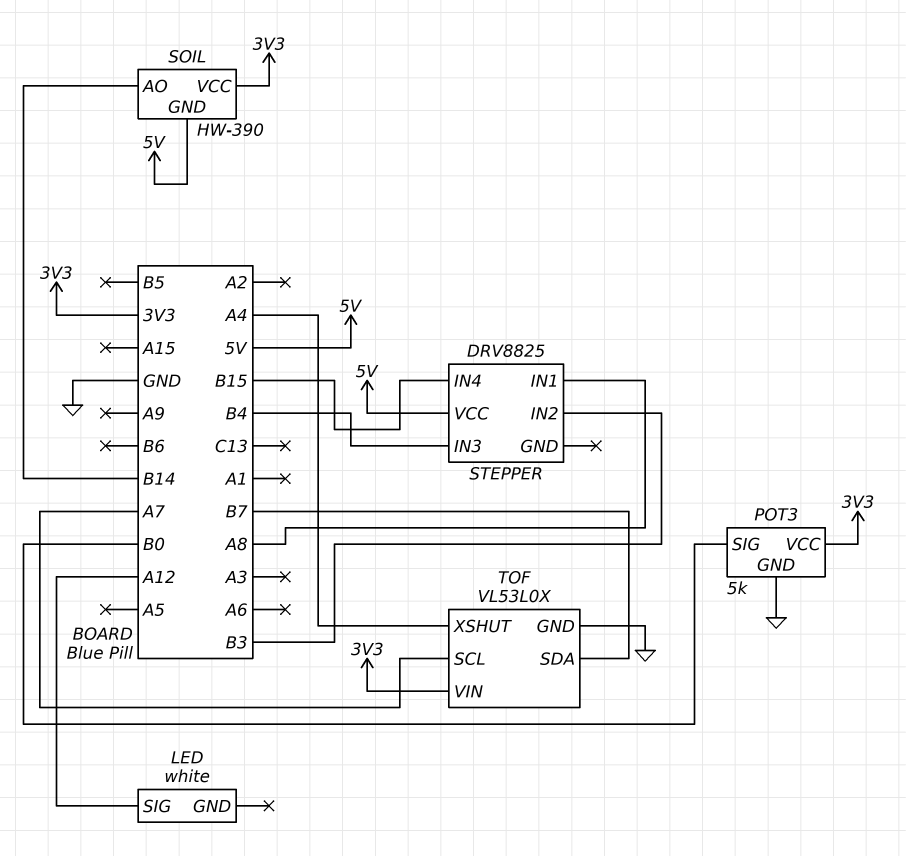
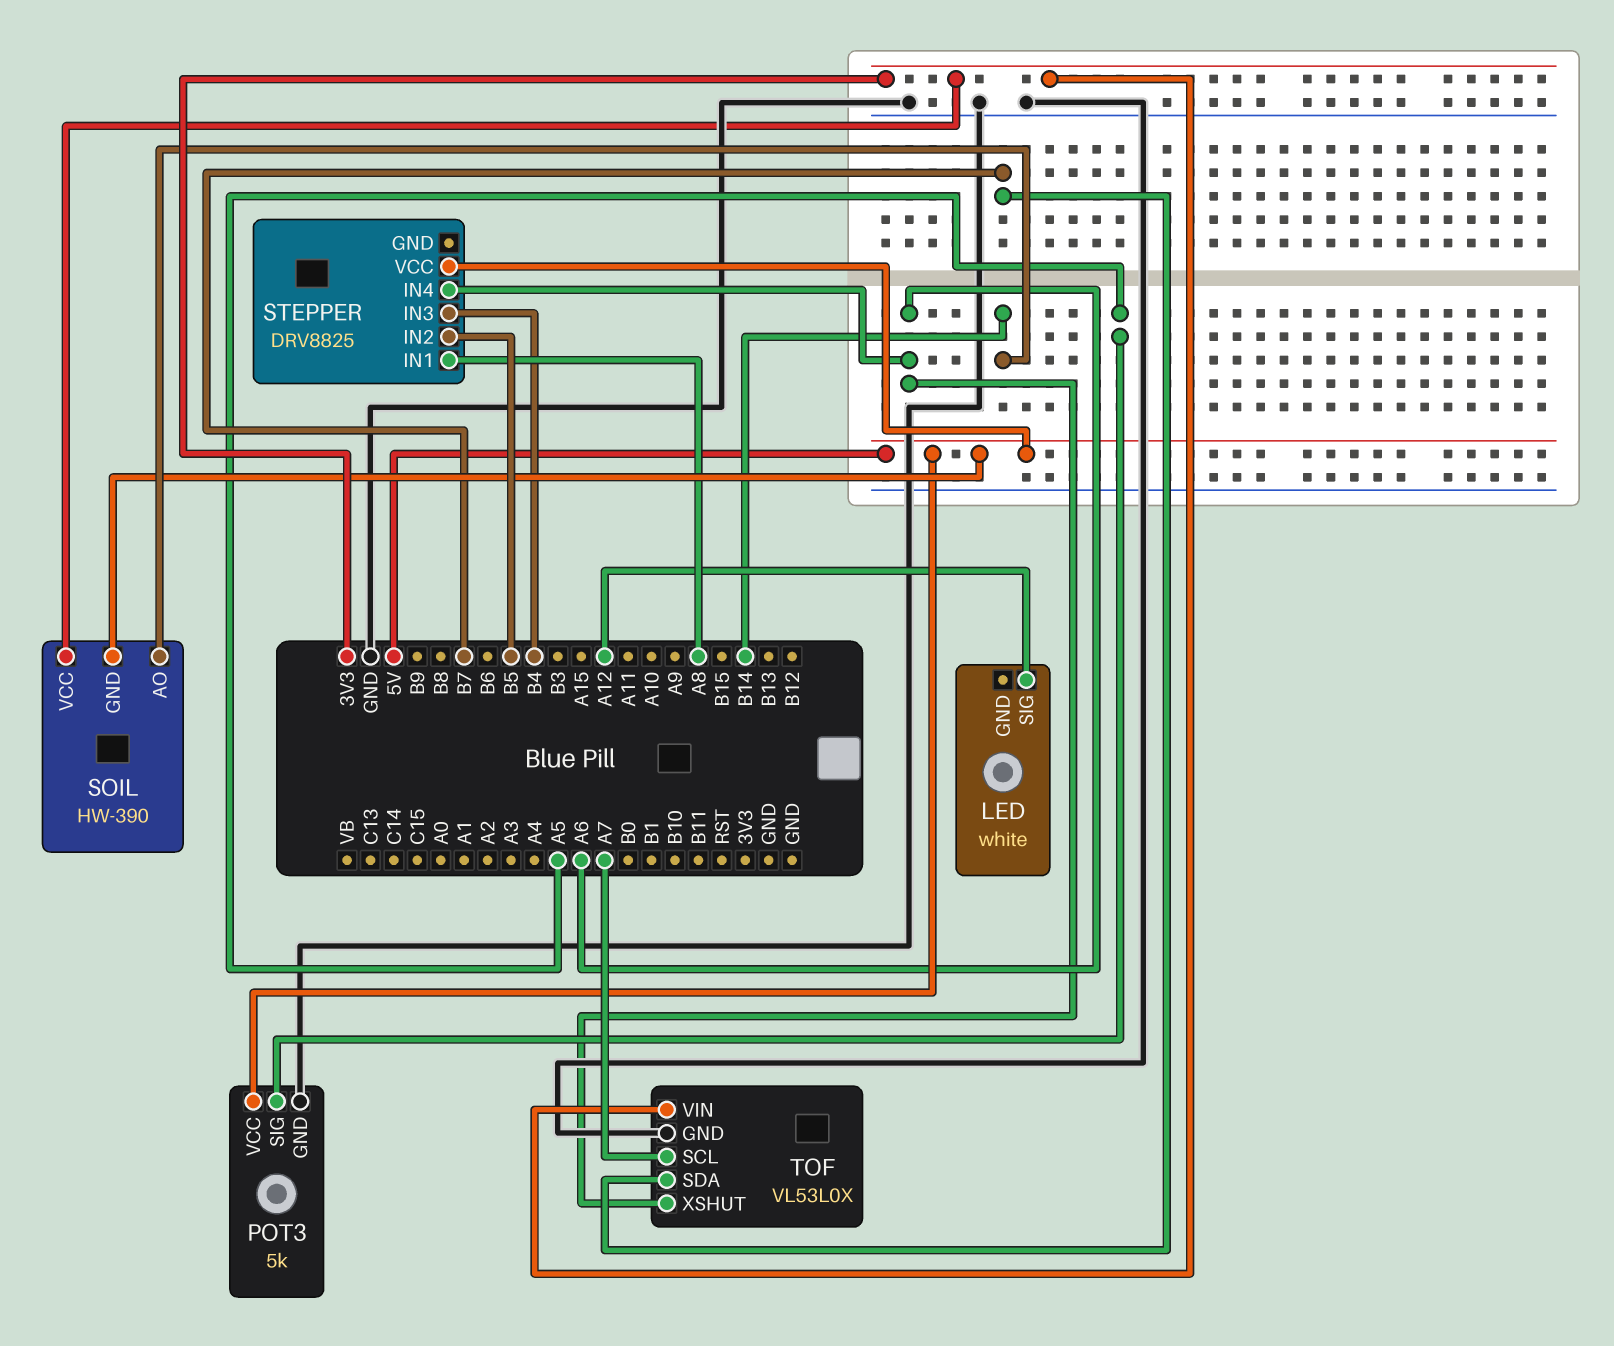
POT3 pin SIG: B0 -> A5
POT3 pin VCC: 3V3 -> 5V
STEPPER pin IN2: B3 -> B5
STEPPER pin IN4: B15 -> A6
TOF pin XSHUT: A4 -> A6

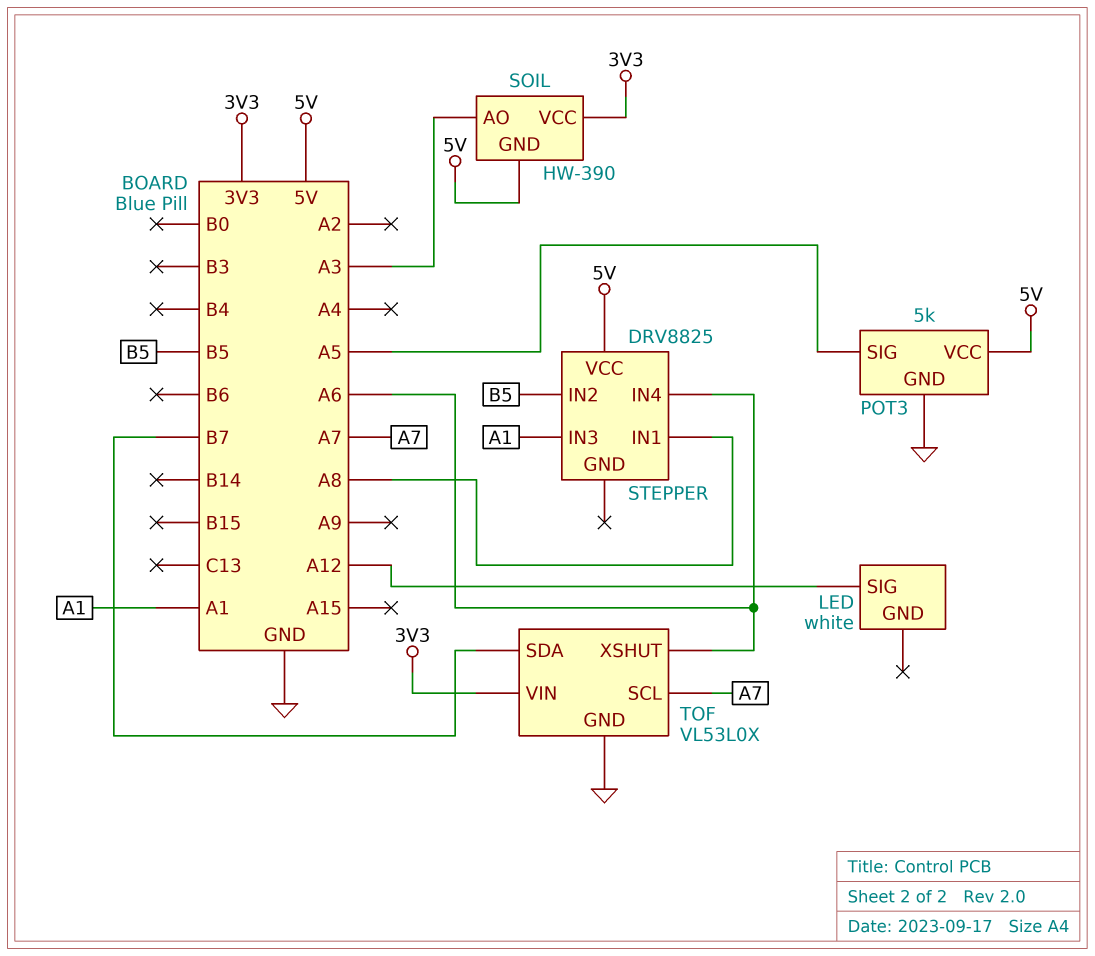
SOIL pin AO: B14 -> A3
STEPPER pin IN3: B4 -> A1

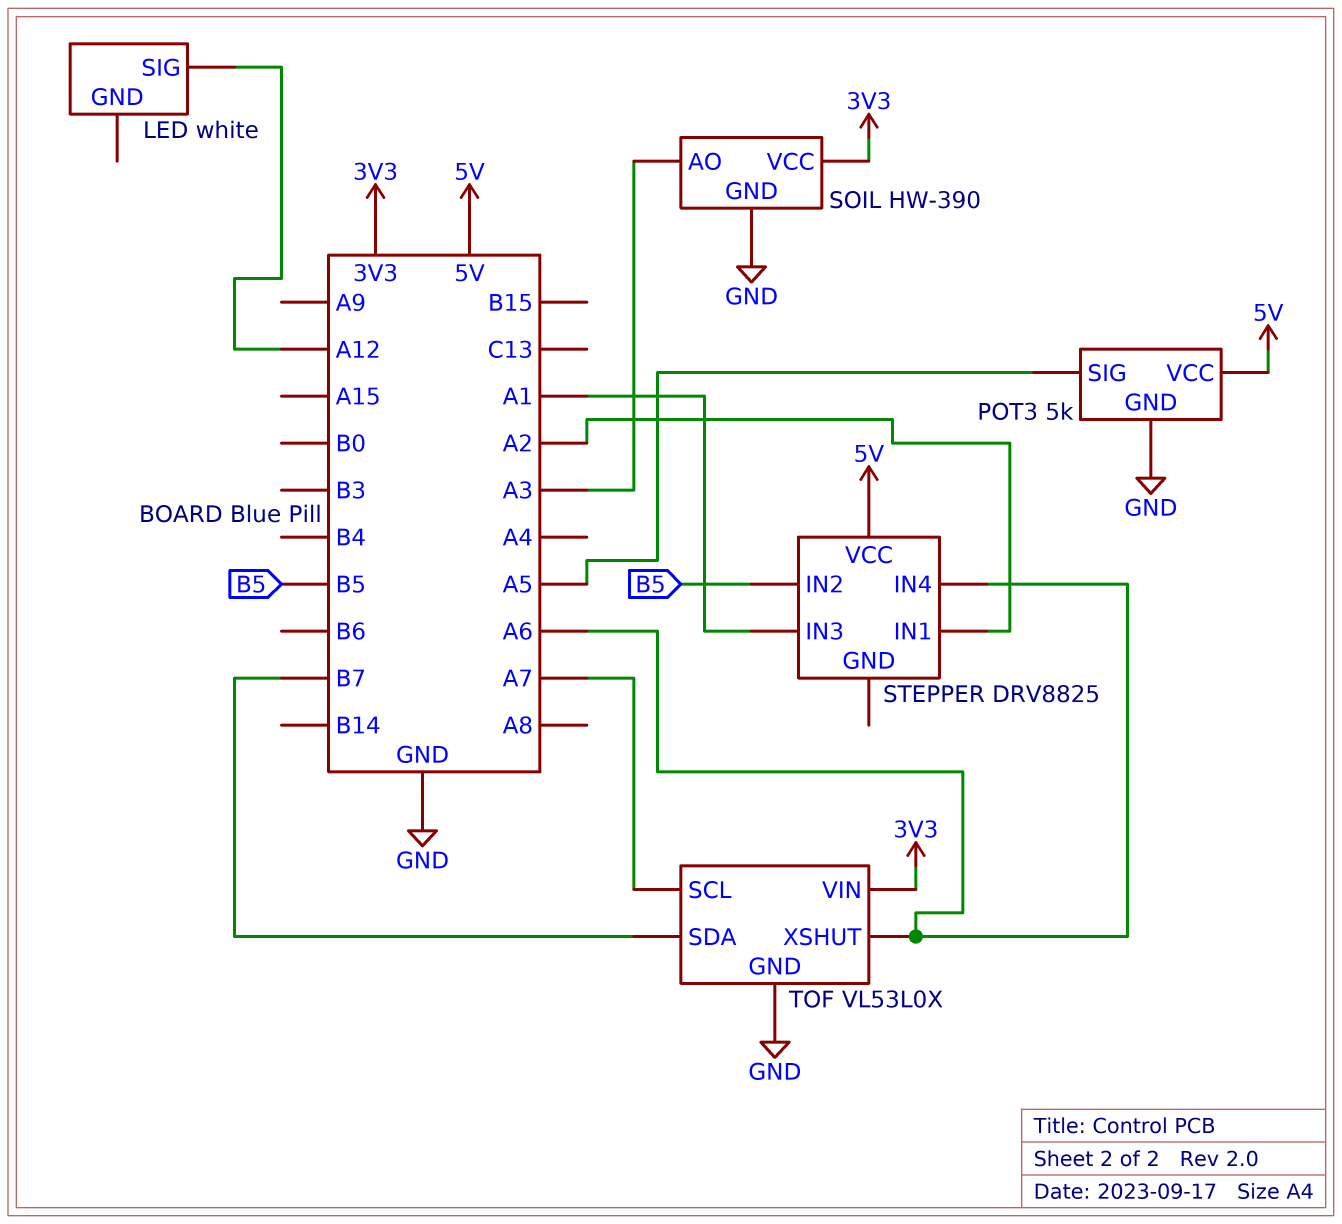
SOIL pin GND: 5V -> GND
STEPPER pin IN1: A8 -> A2

